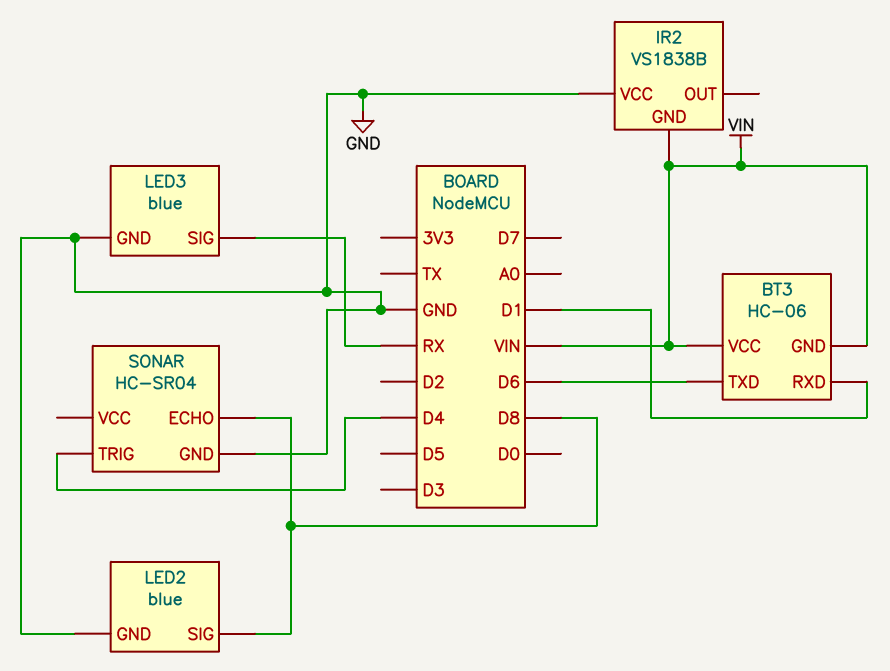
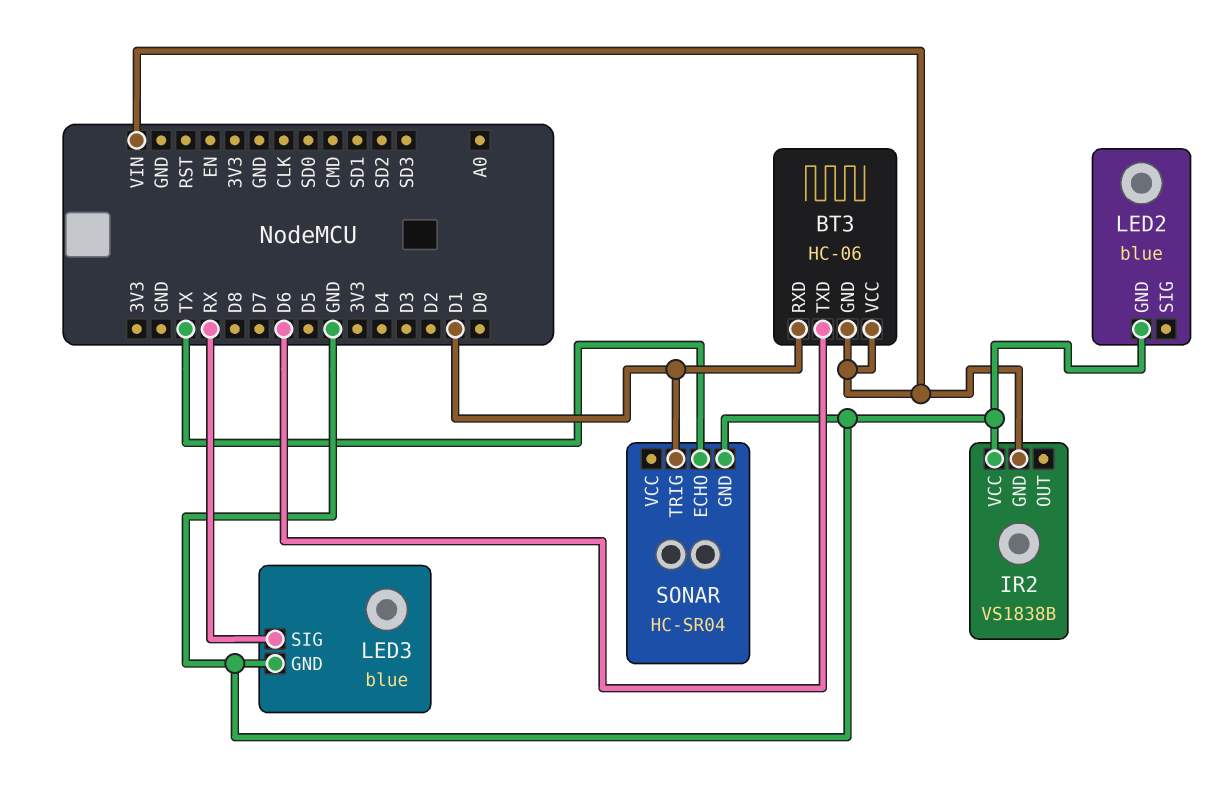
LED2 pin SIG: D8 -> none
SONAR pin ECHO: D8 -> TX
SONAR pin TRIG: D4 -> D1

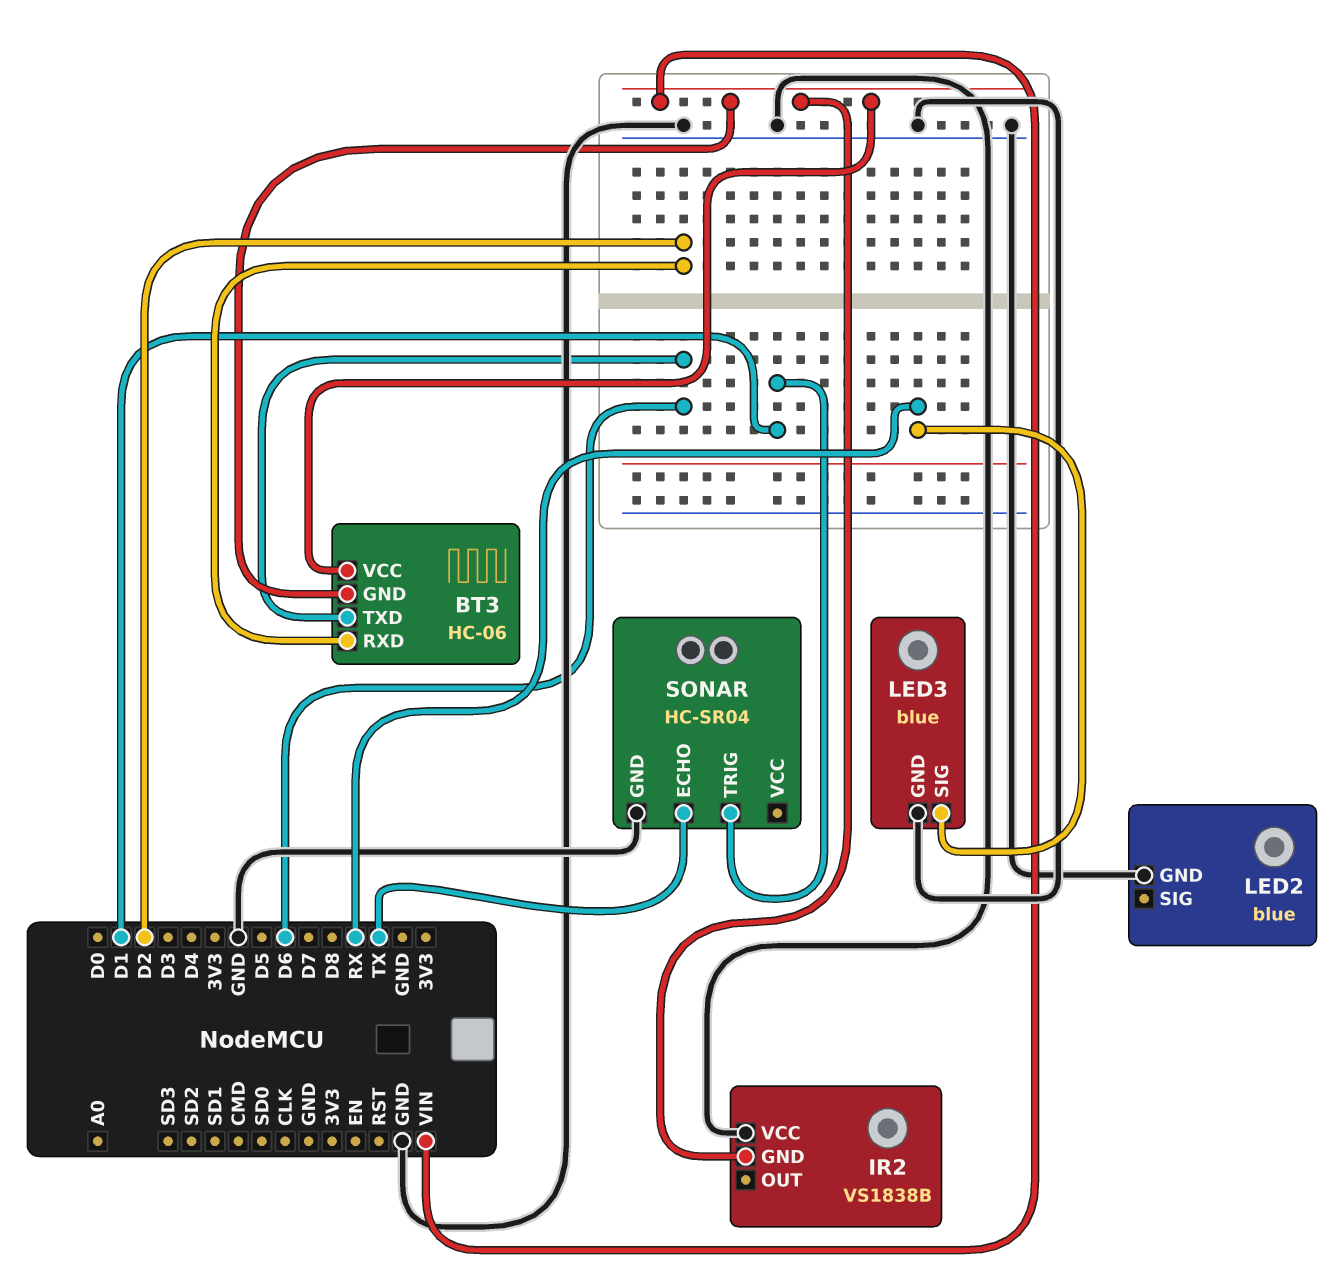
BT3 pin RXD: D1 -> D2

